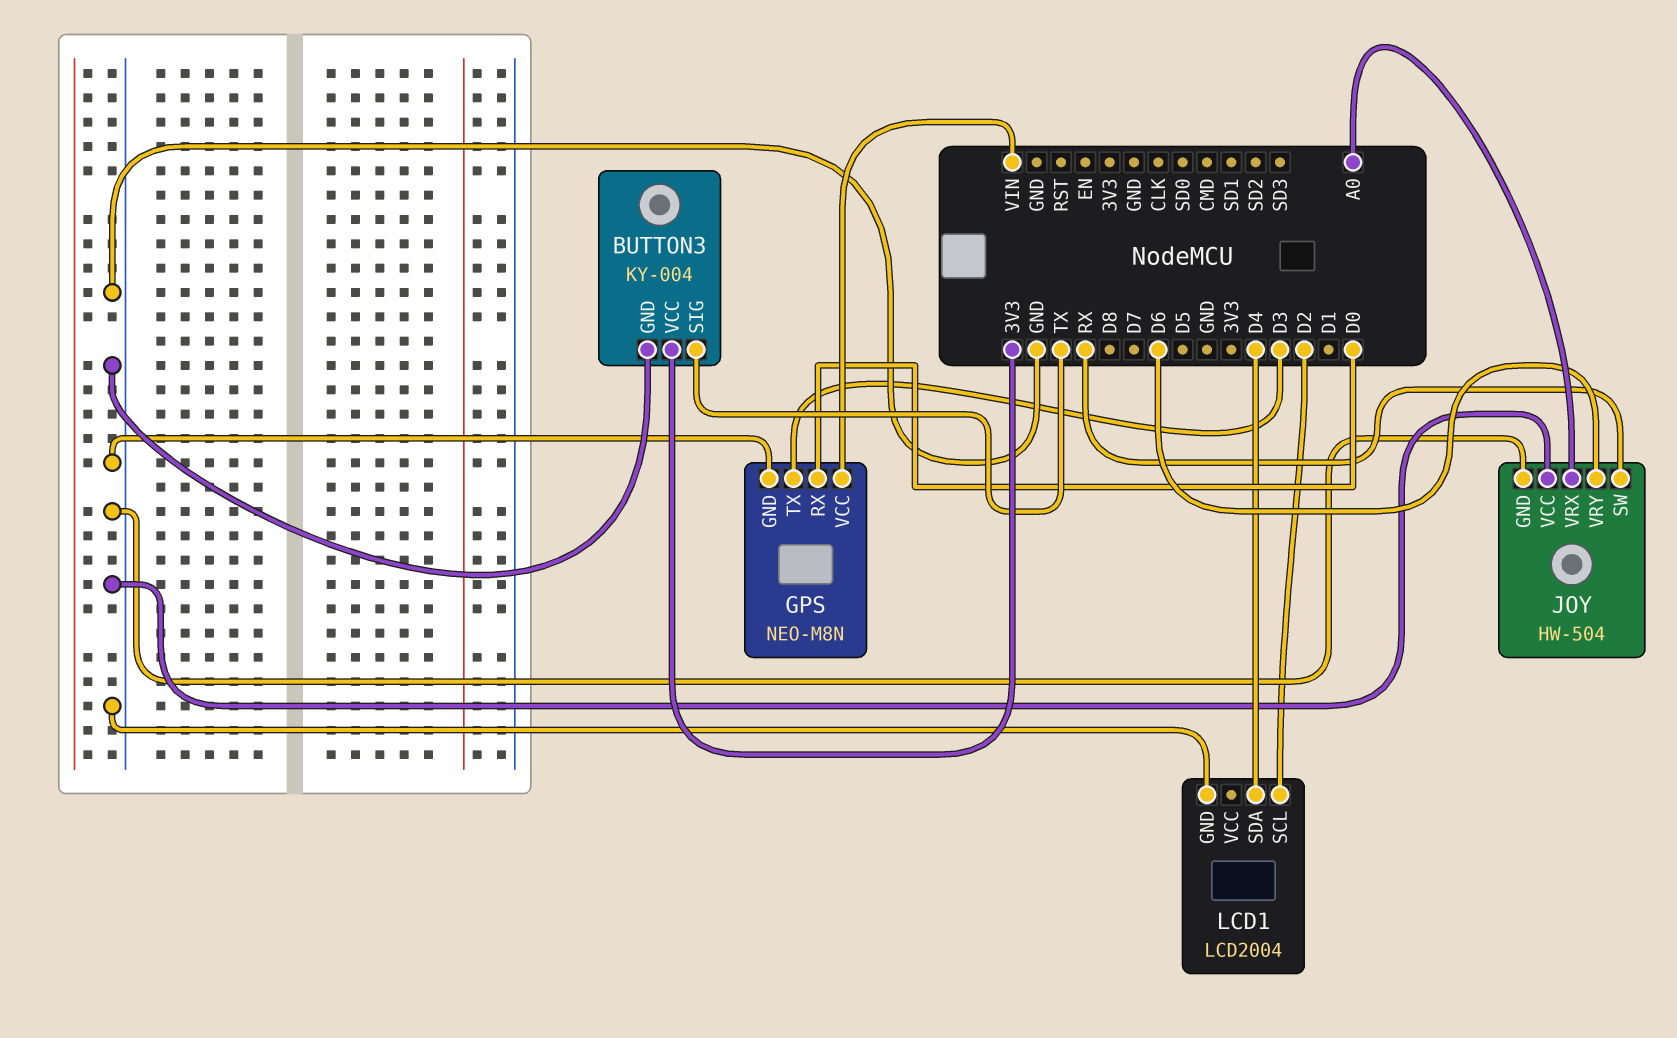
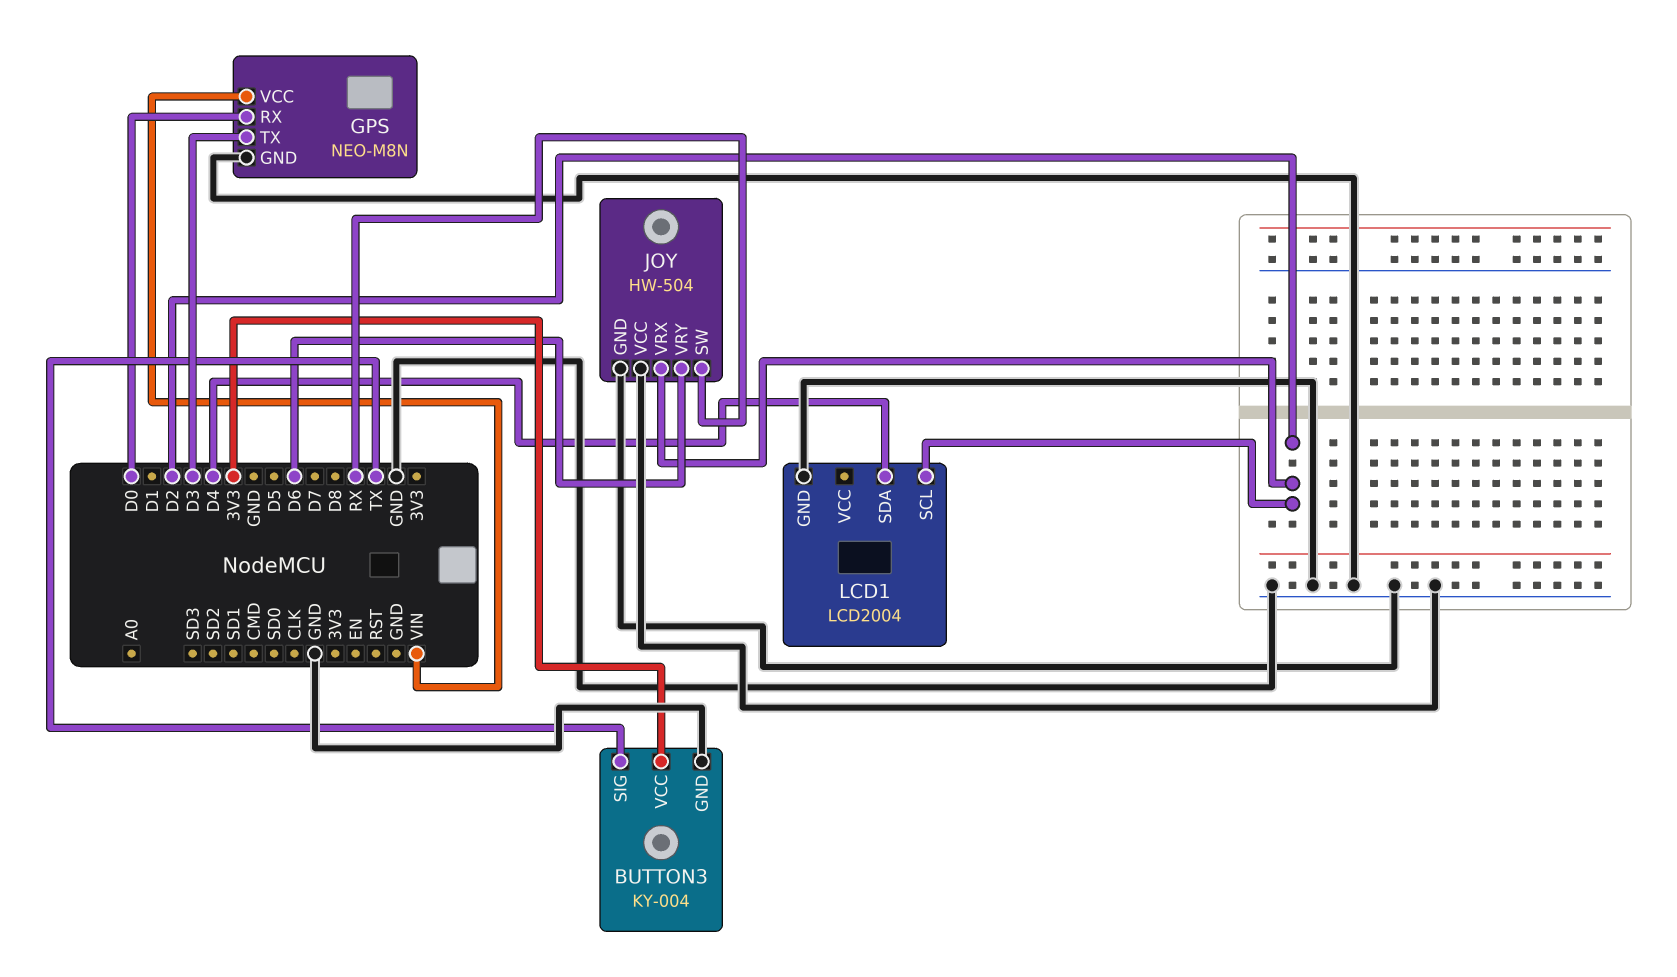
JOY pin VRX: A0 -> D2

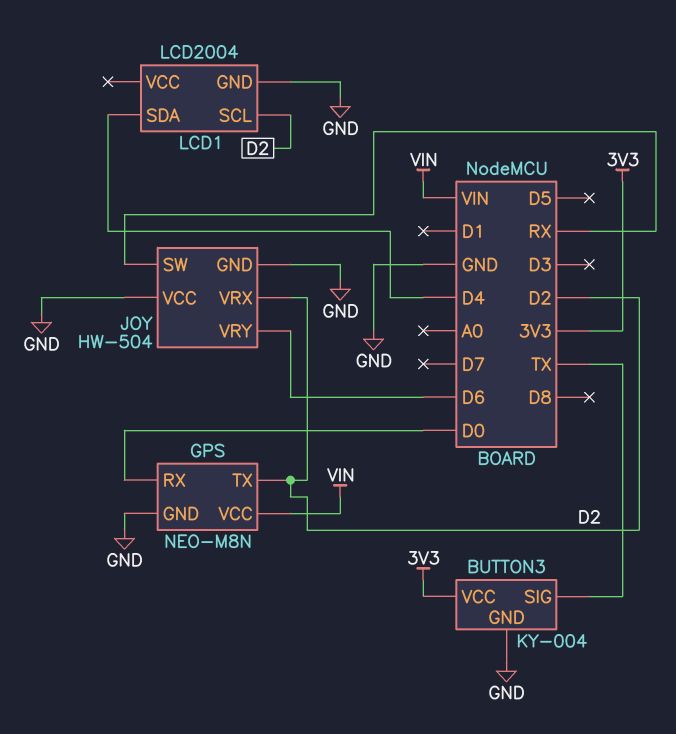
GPS pin TX: D3 -> D2

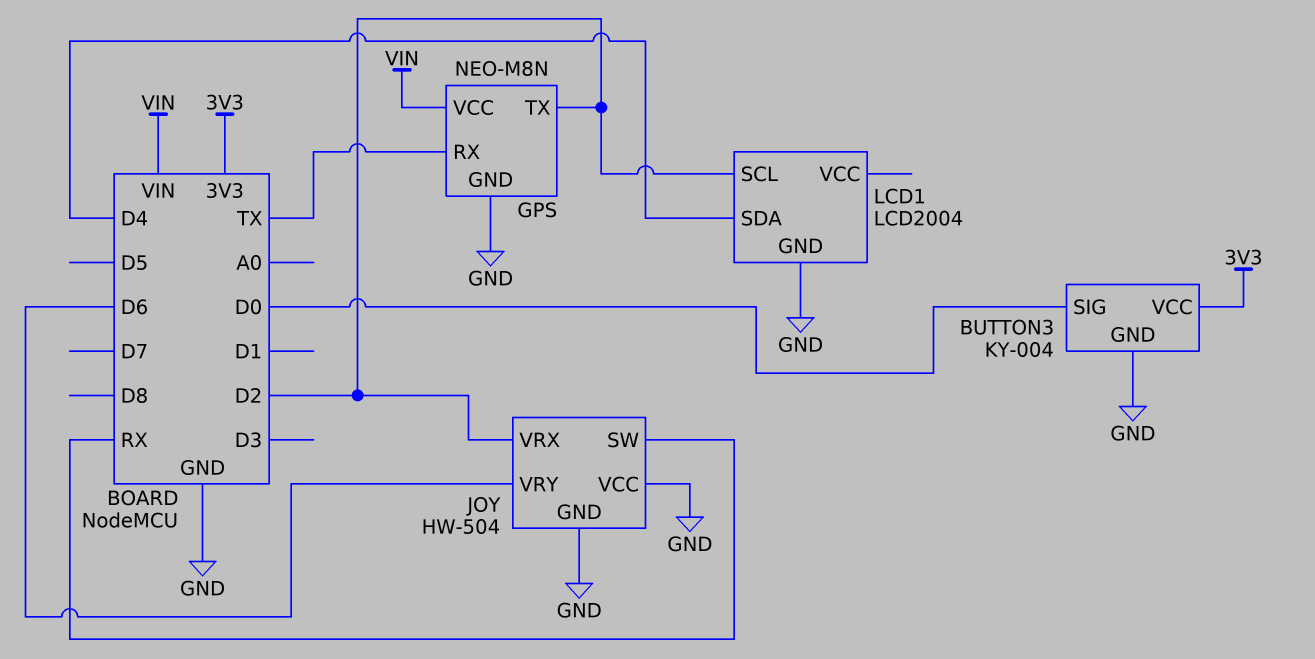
BUTTON3 pin SIG: TX -> D0
GPS pin RX: D0 -> TX

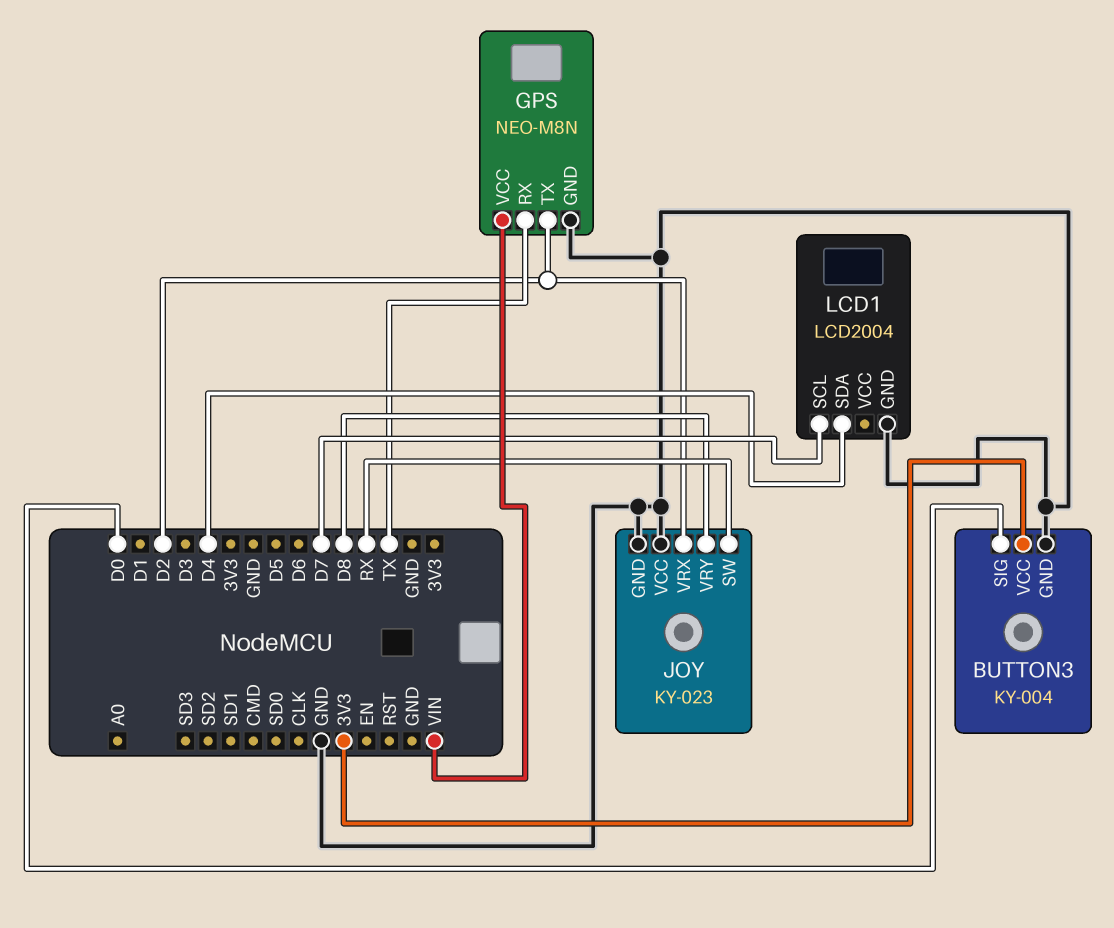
JOY: HW-504 -> KY-023
JOY pin VRY: D6 -> D8
LCD1 pin SCL: D2 -> D7

